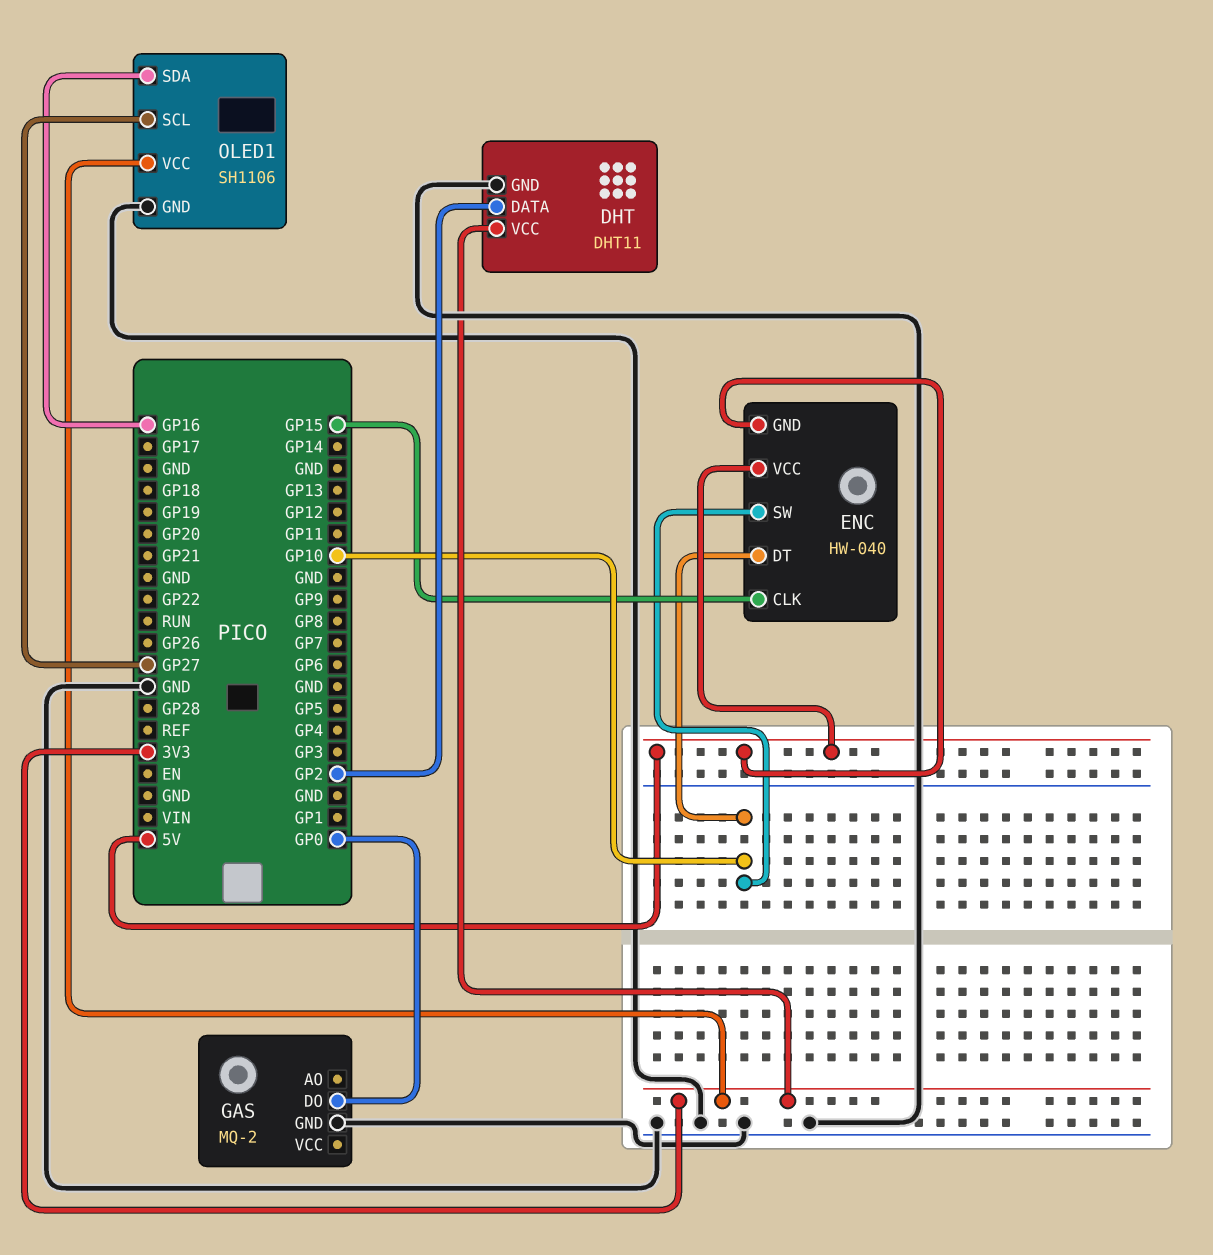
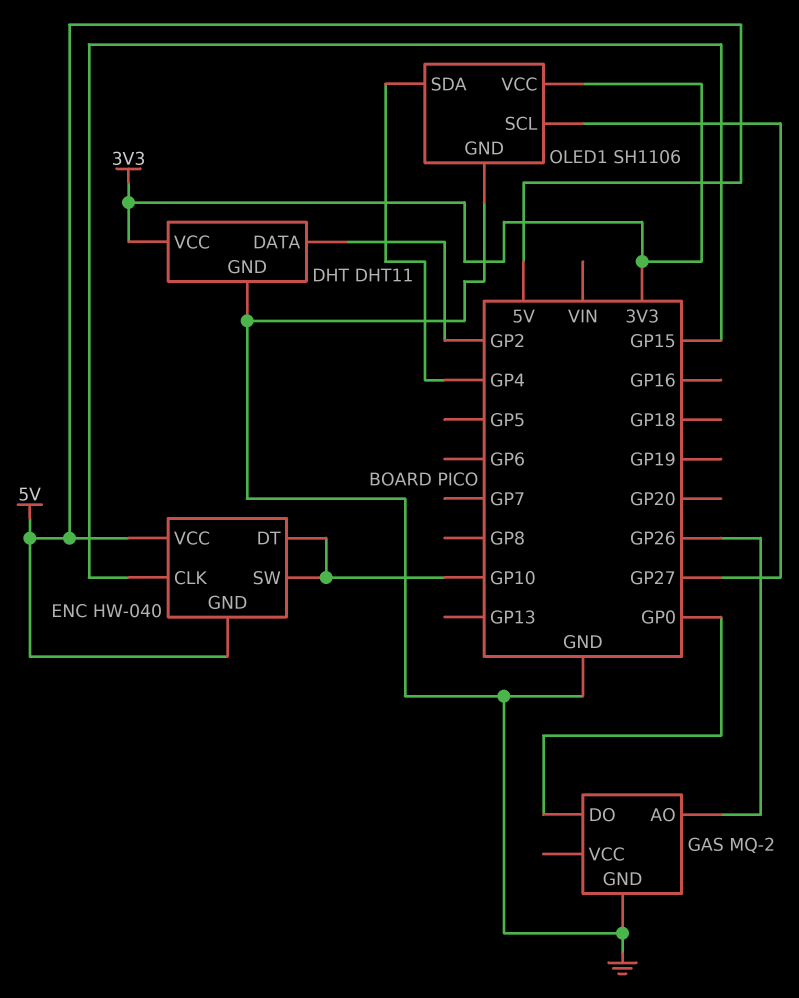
GAS pin AO: none -> GP26
OLED1 pin SDA: GP16 -> GP4

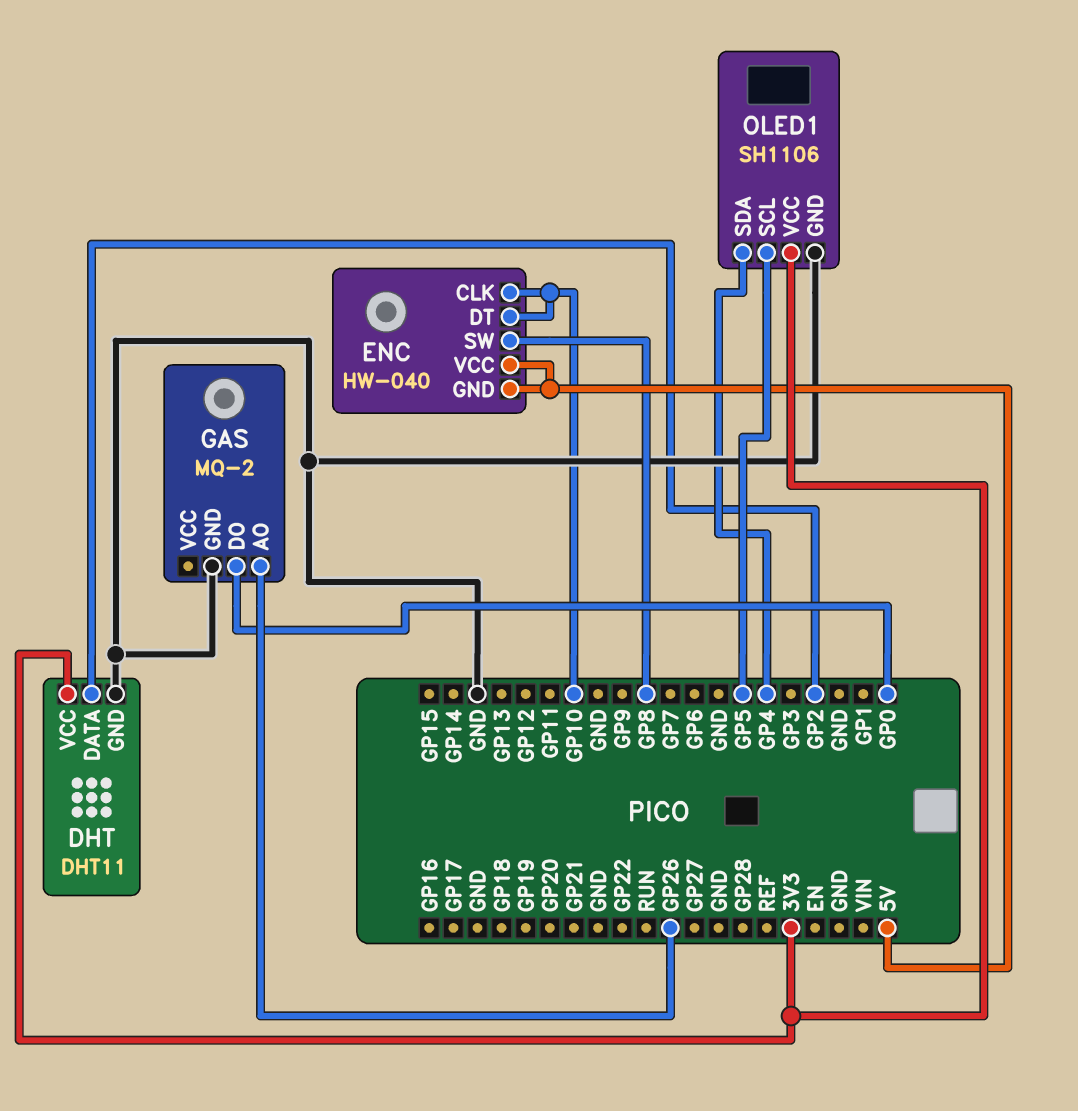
ENC pin CLK: GP15 -> GP10
ENC pin SW: GP10 -> GP8
OLED1 pin SCL: GP27 -> GP5

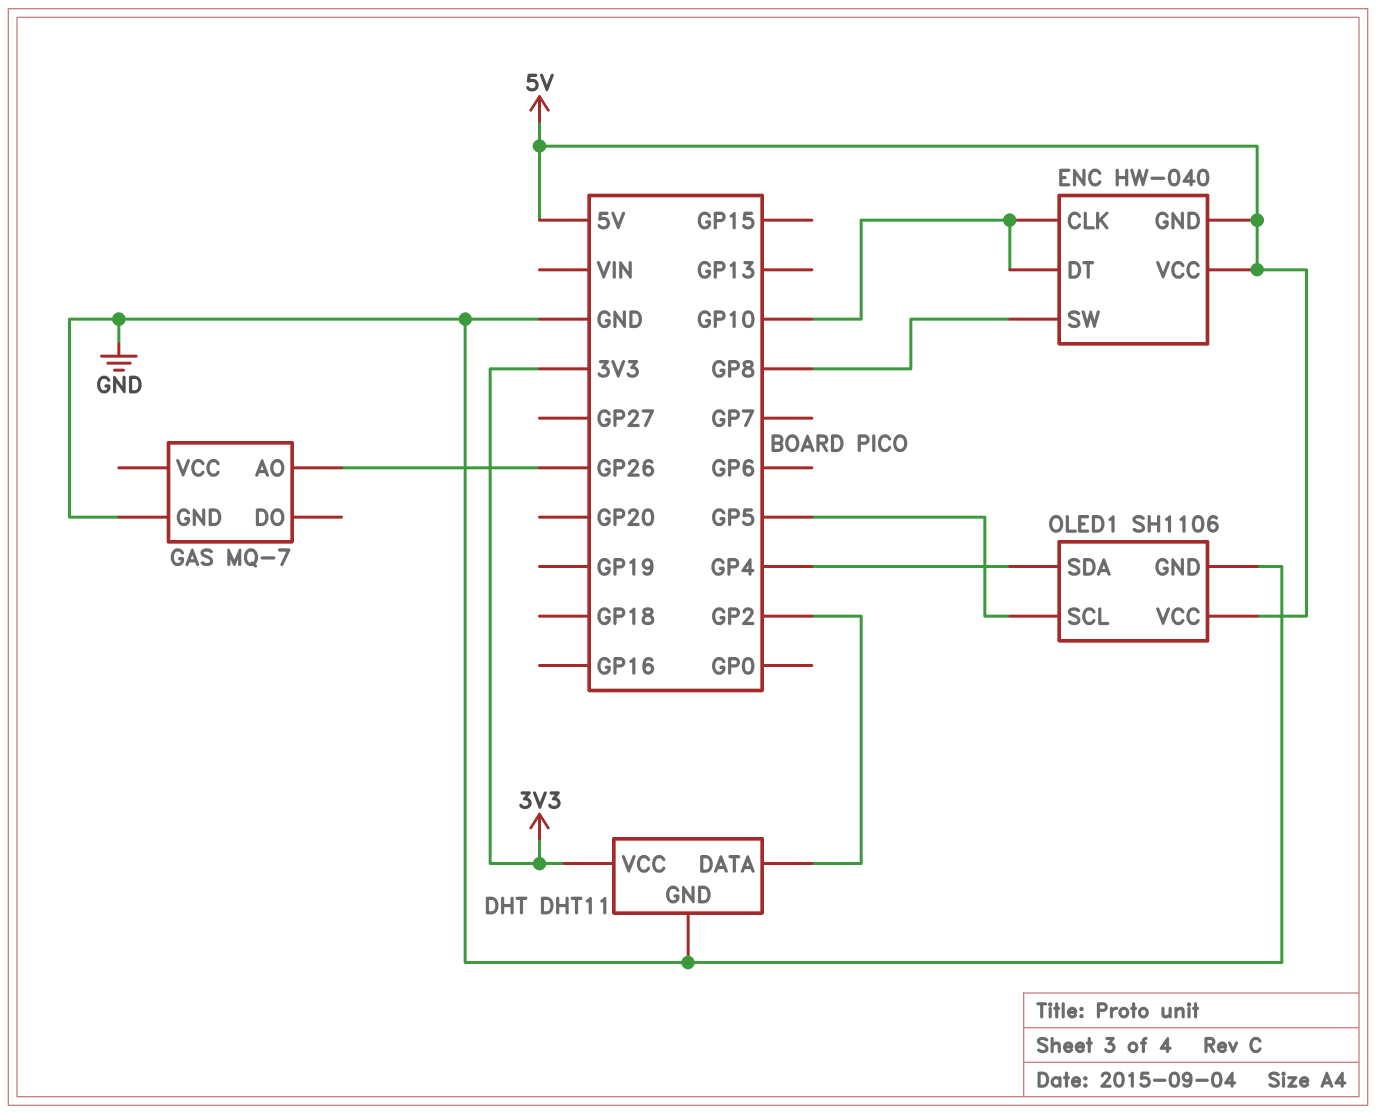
GAS: MQ-2 -> MQ-7
GAS pin DO: GP0 -> none
OLED1 pin VCC: 3V3 -> 5V

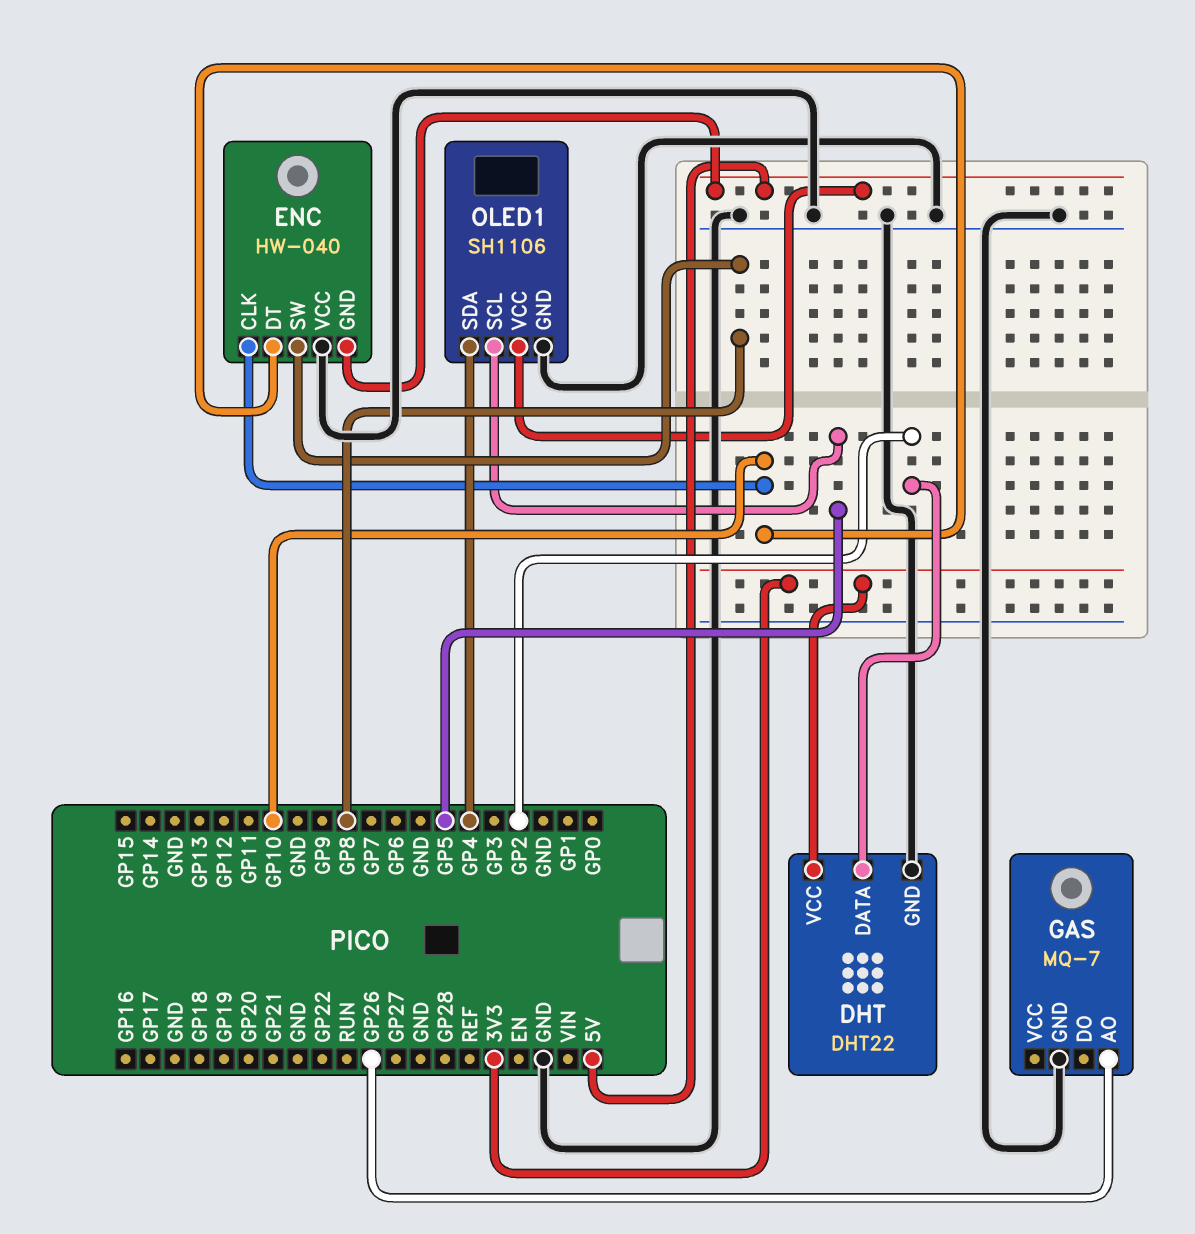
DHT: DHT11 -> DHT22
ENC pin VCC: 5V -> GND

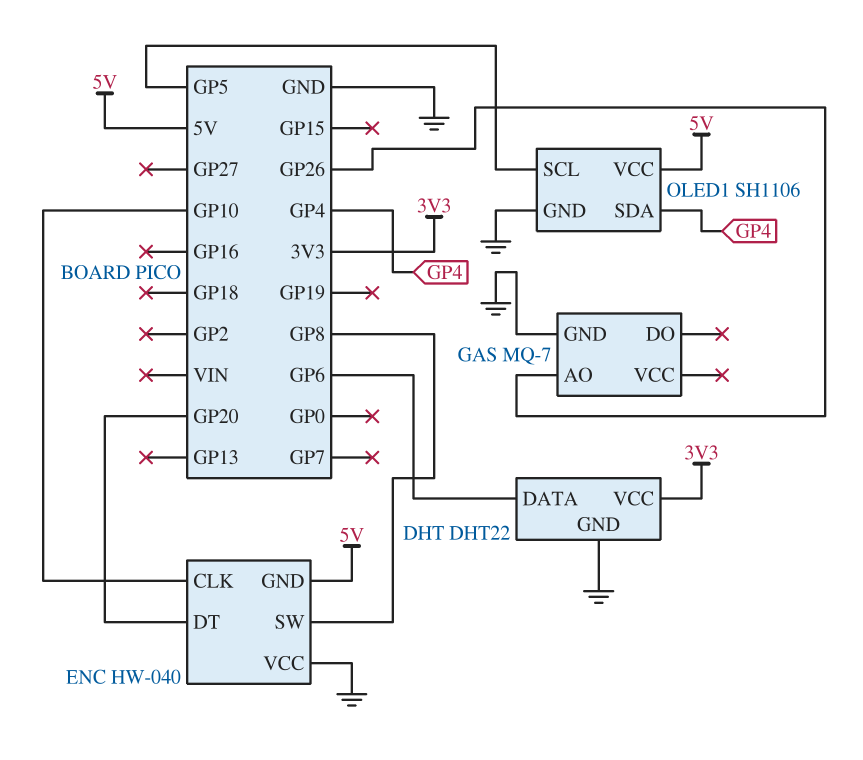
DHT pin DATA: GP2 -> GP6
ENC pin DT: GP10 -> GP20

